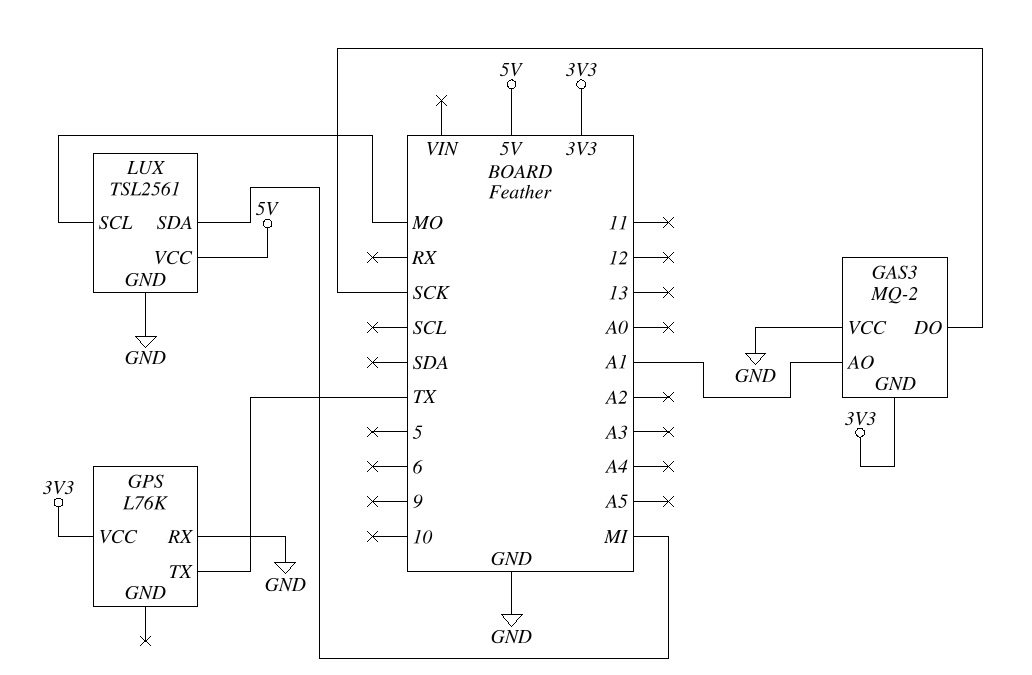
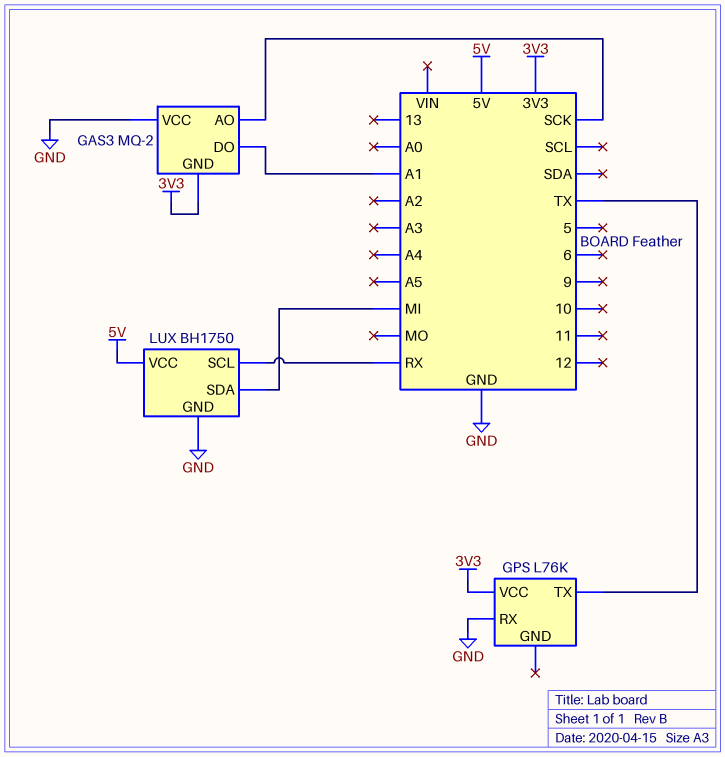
GAS3 pin AO: A1 -> SCK
GAS3 pin DO: SCK -> A1
LUX: TSL2561 -> BH1750
LUX pin SCL: MO -> RX

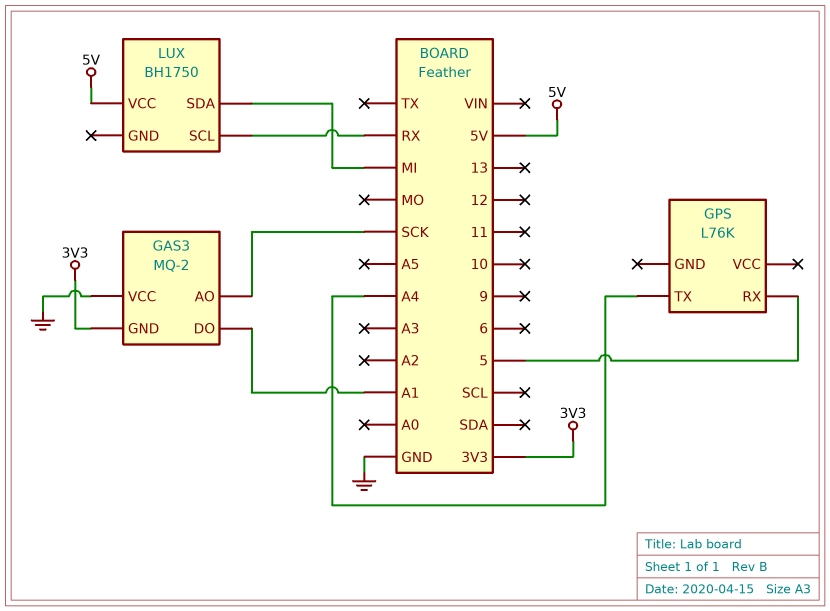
GPS pin RX: GND -> 5
GPS pin TX: TX -> A4
GPS pin VCC: 3V3 -> none
LUX pin GND: GND -> none

